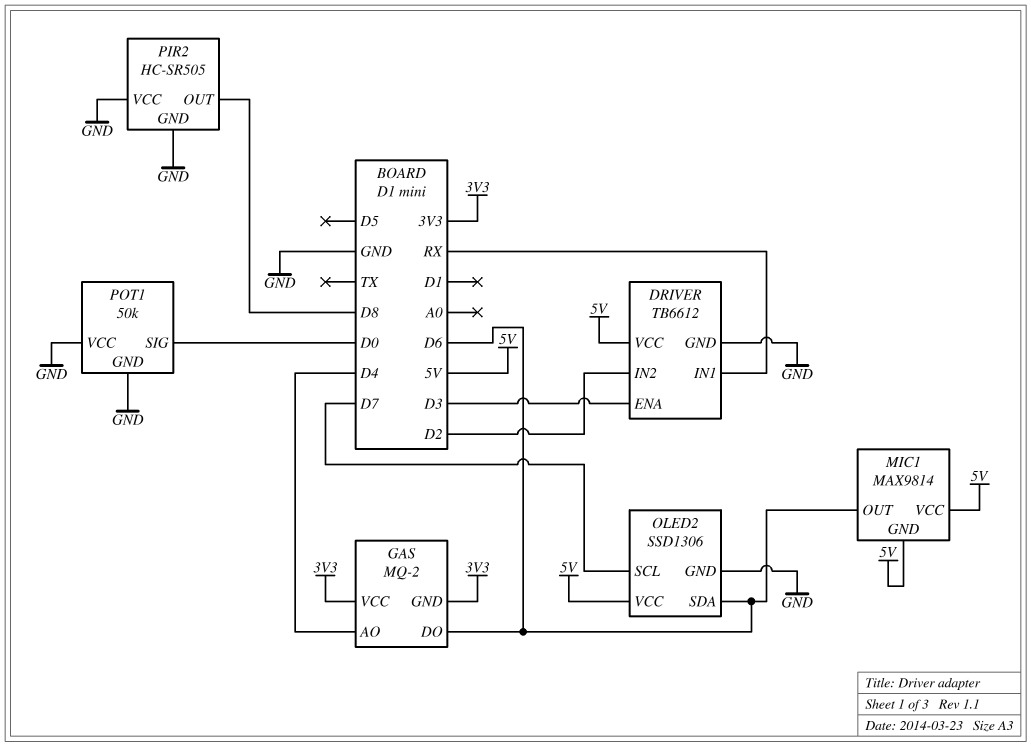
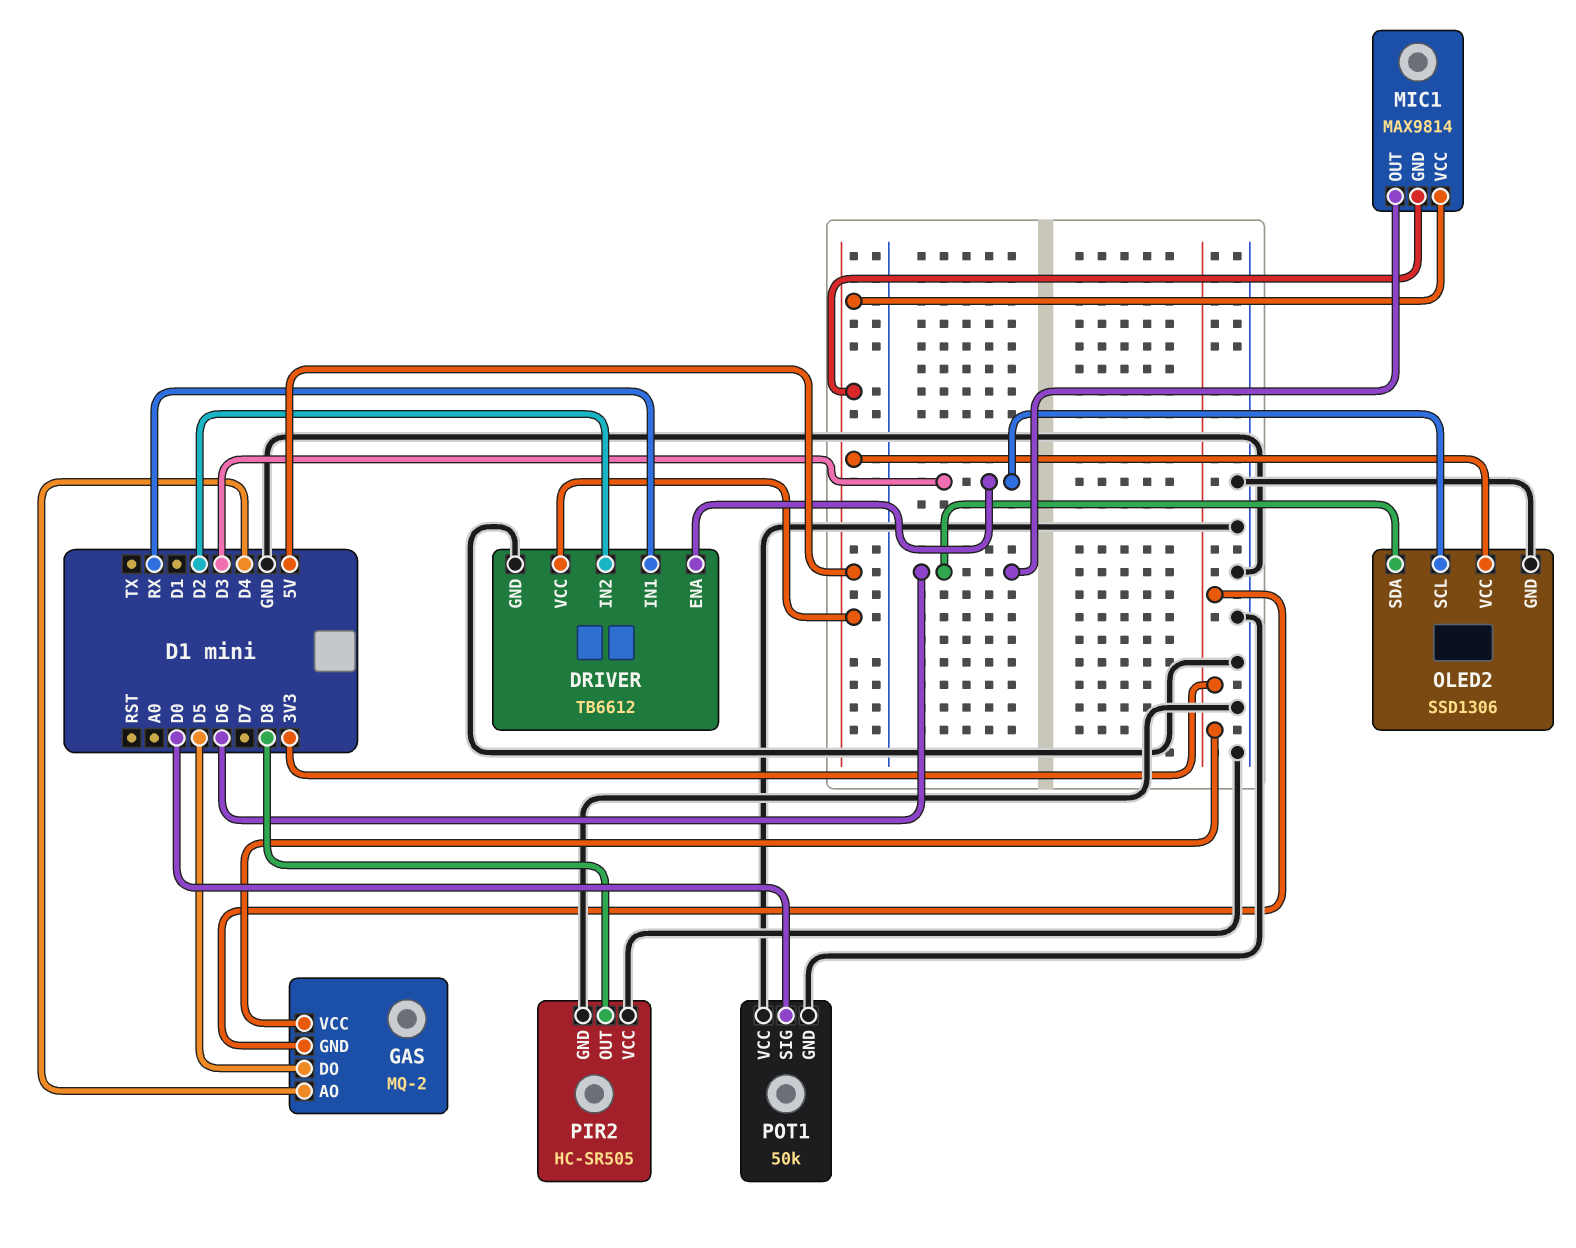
GAS pin DO: D6 -> D5
OLED2 pin SCL: D7 -> D3

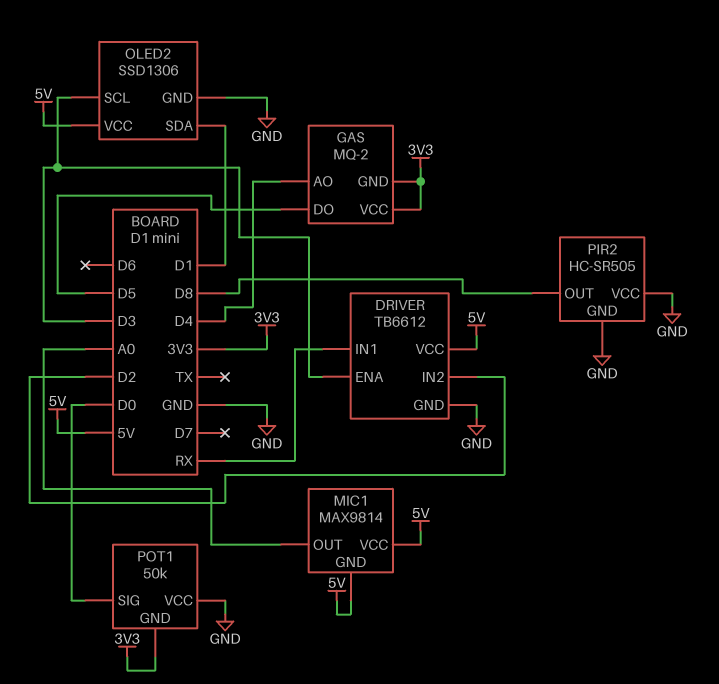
MIC1 pin OUT: D6 -> A0
OLED2 pin SDA: D6 -> D1
POT1 pin GND: GND -> 3V3

